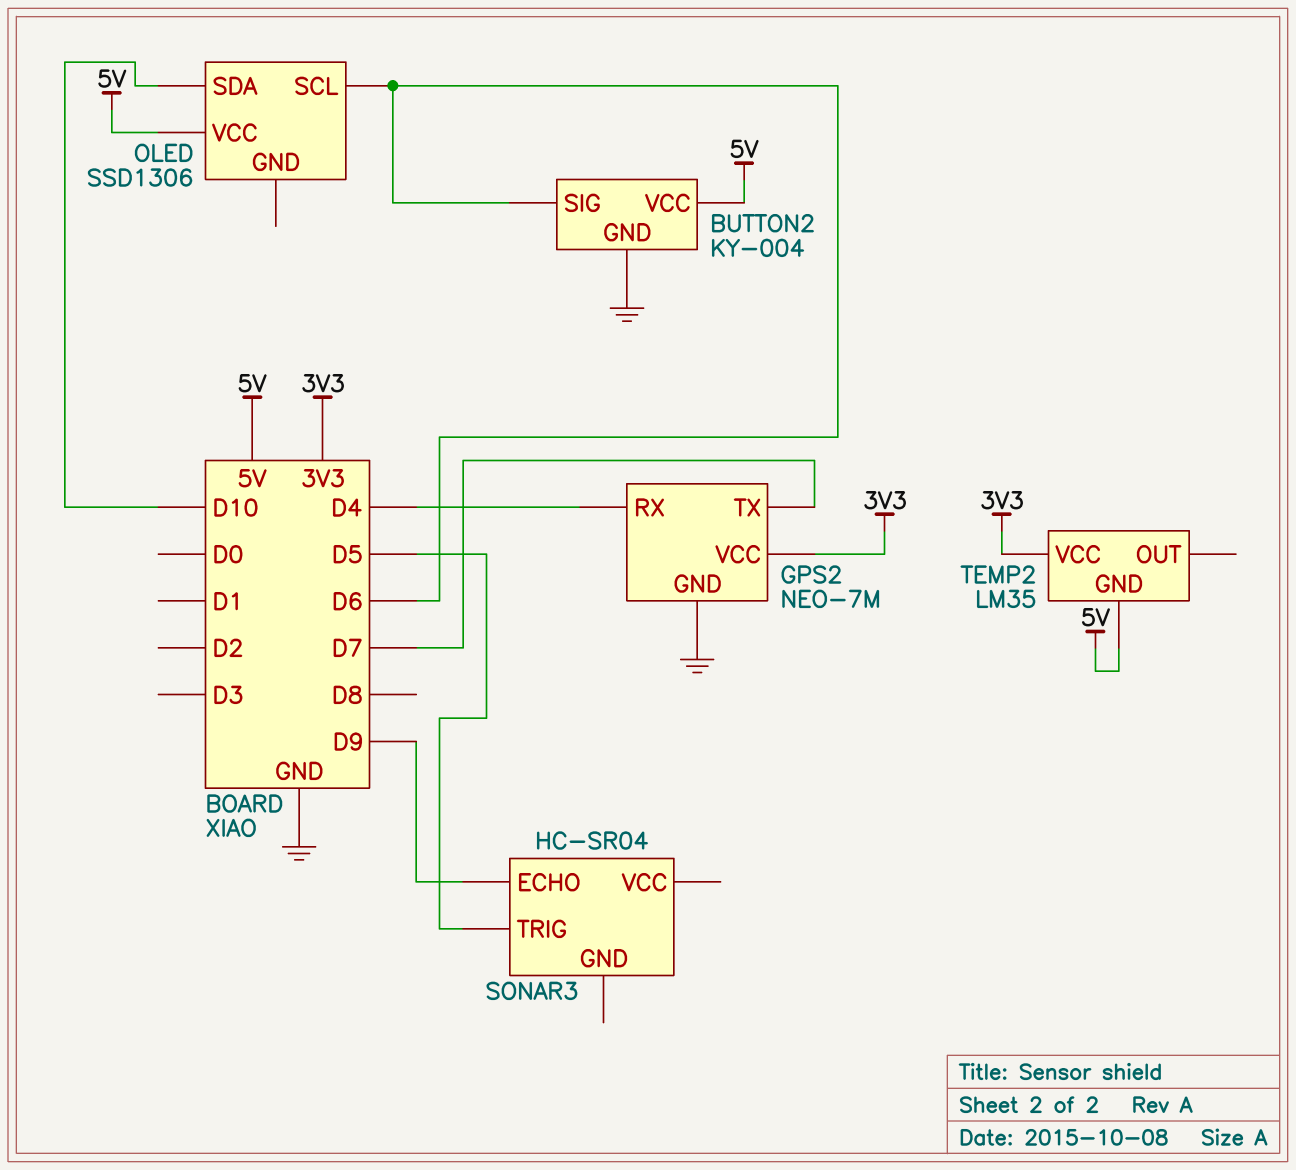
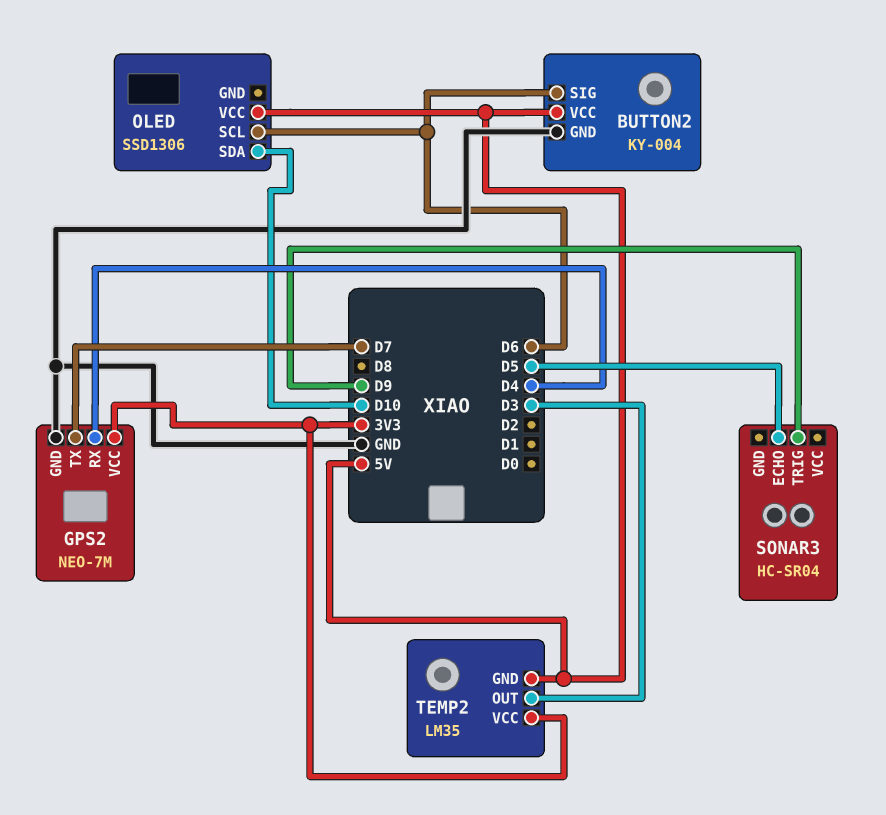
SONAR3 pin ECHO: D9 -> D5
SONAR3 pin TRIG: D5 -> D9
TEMP2 pin OUT: none -> D3

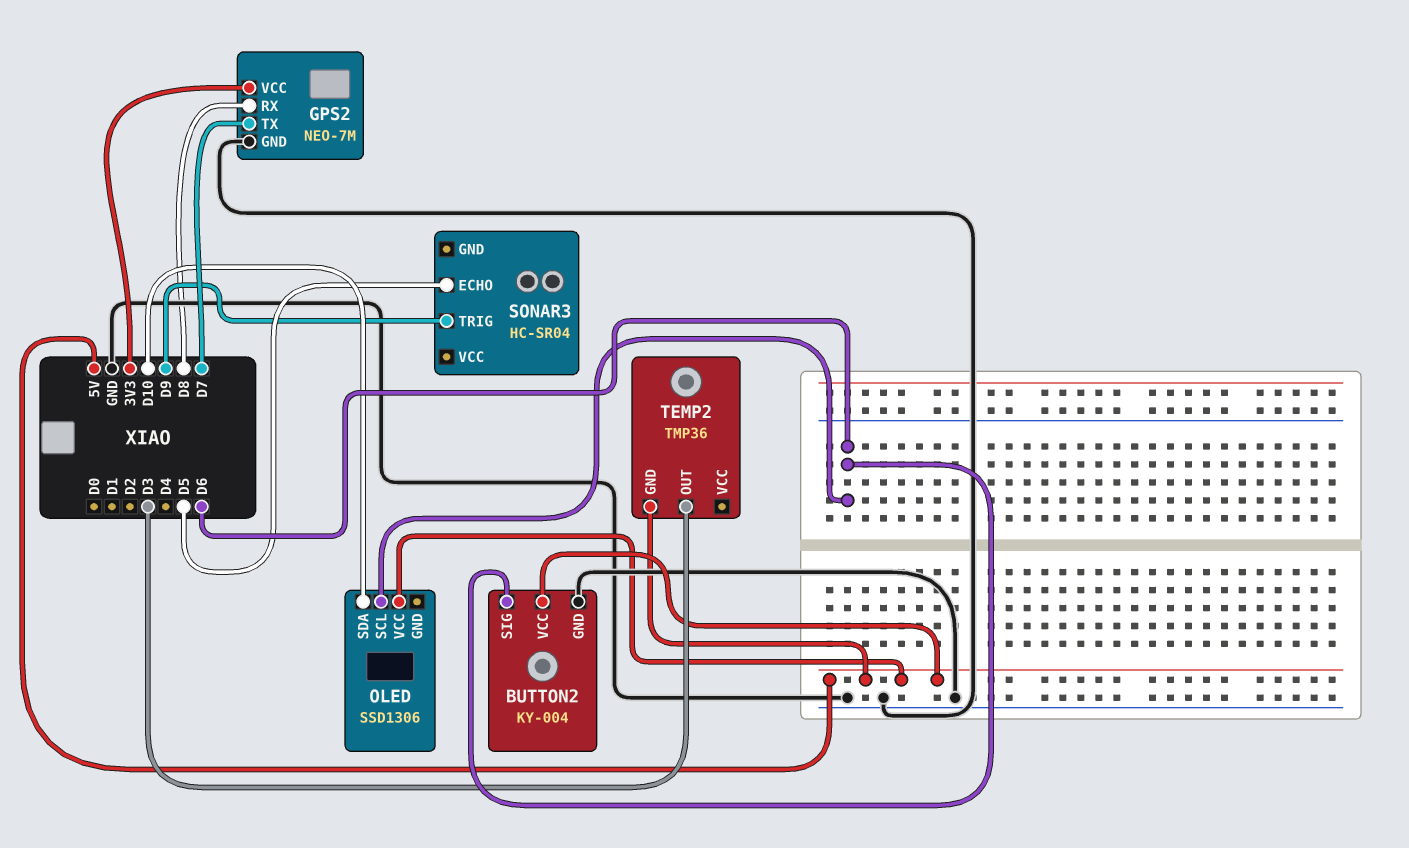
GPS2 pin RX: D4 -> D8
TEMP2: LM35 -> TMP36
TEMP2 pin VCC: 3V3 -> none

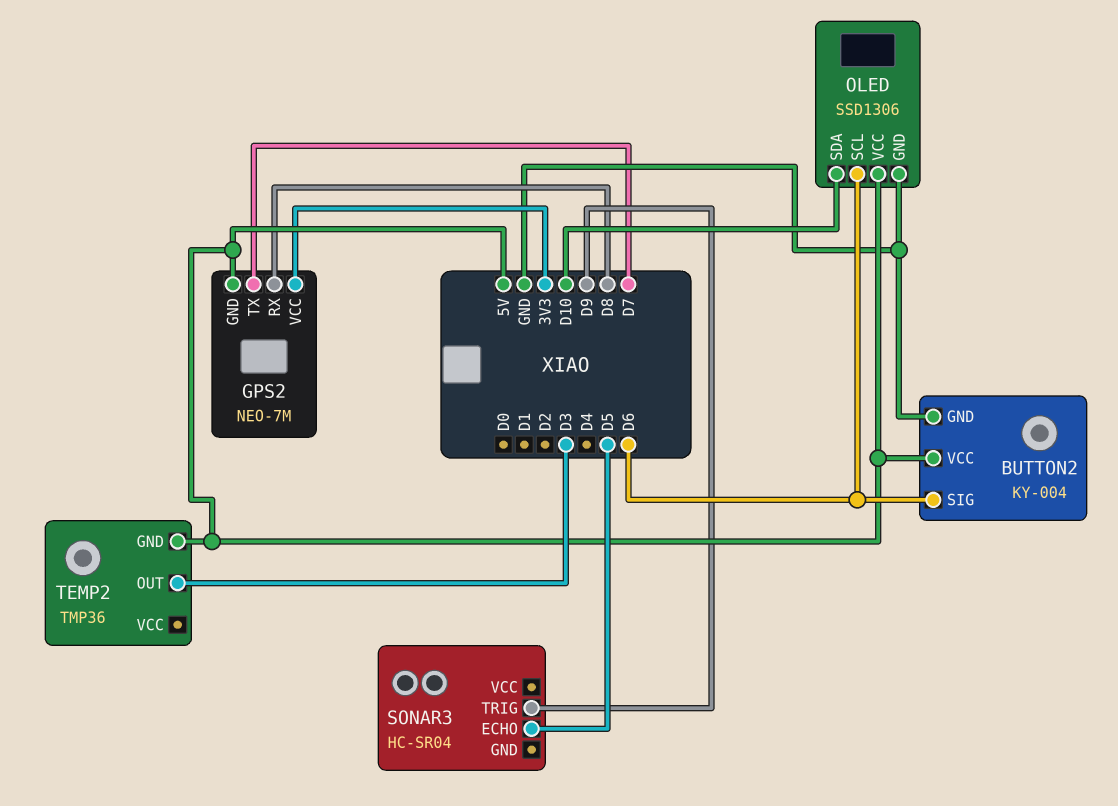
GPS2 pin GND: GND -> 5V
OLED pin GND: none -> GND

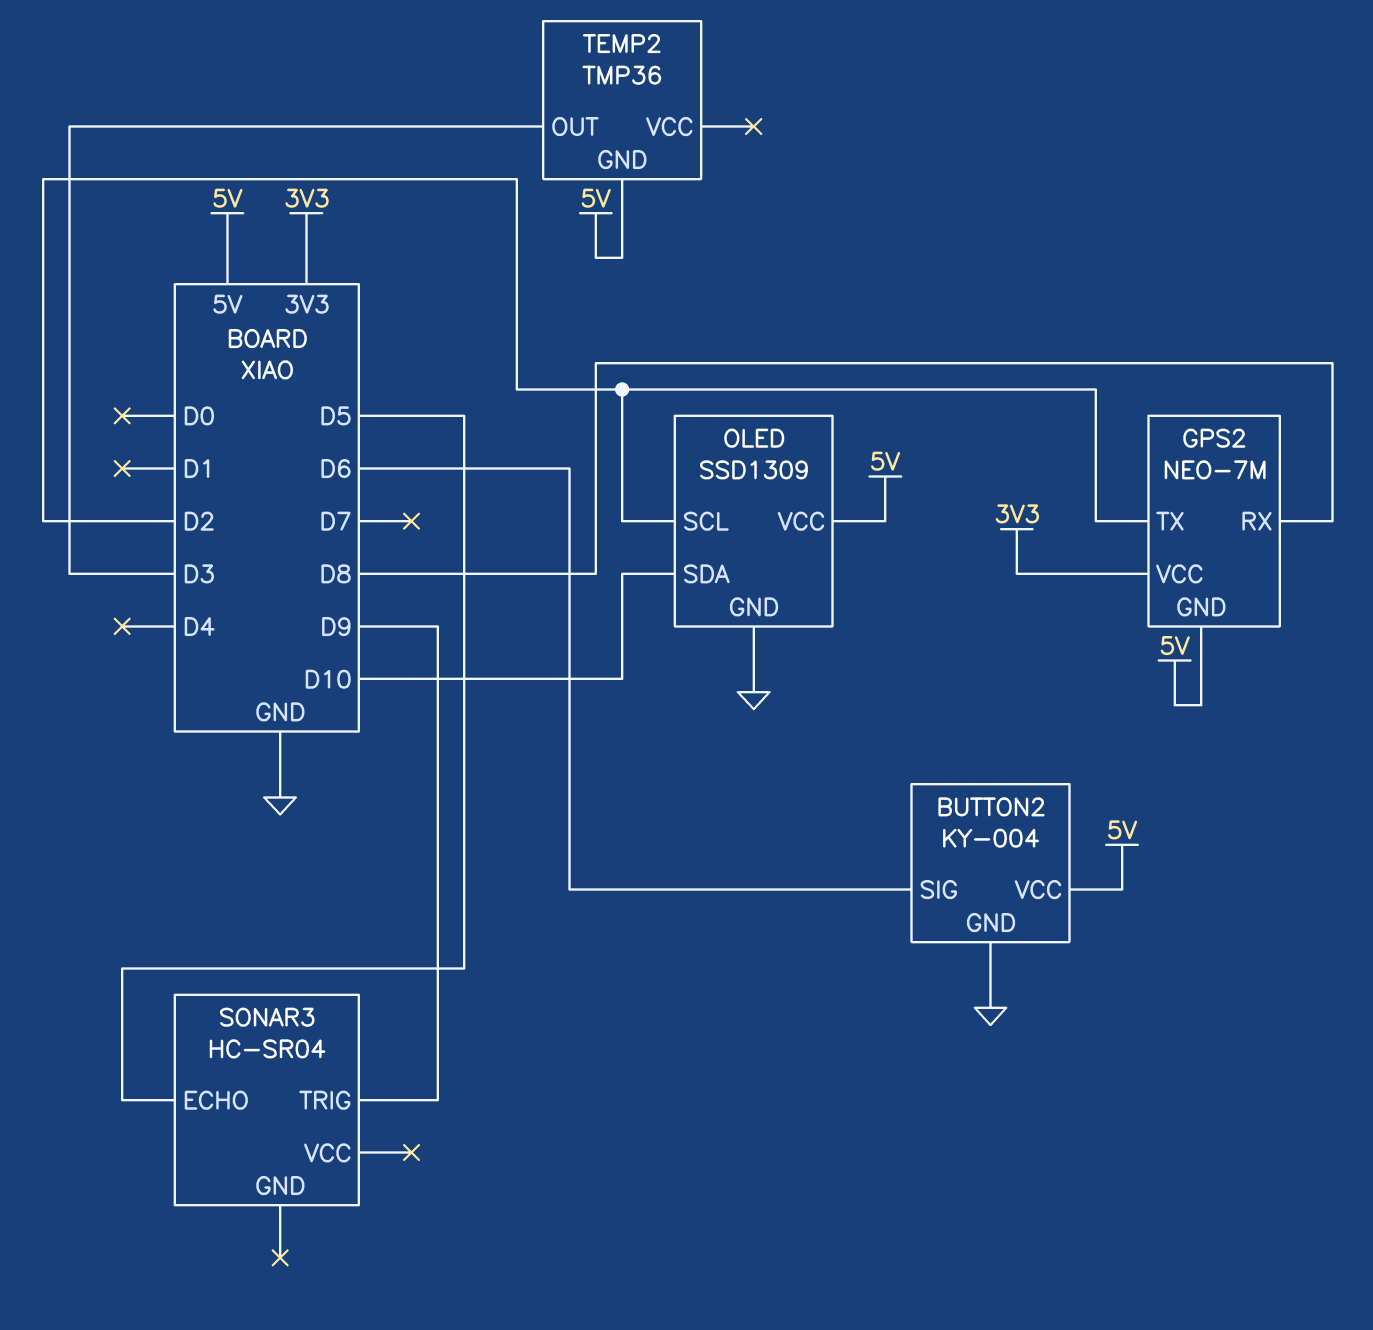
GPS2 pin TX: D7 -> D2
OLED: SSD1306 -> SSD1309
OLED pin SCL: D6 -> D2

